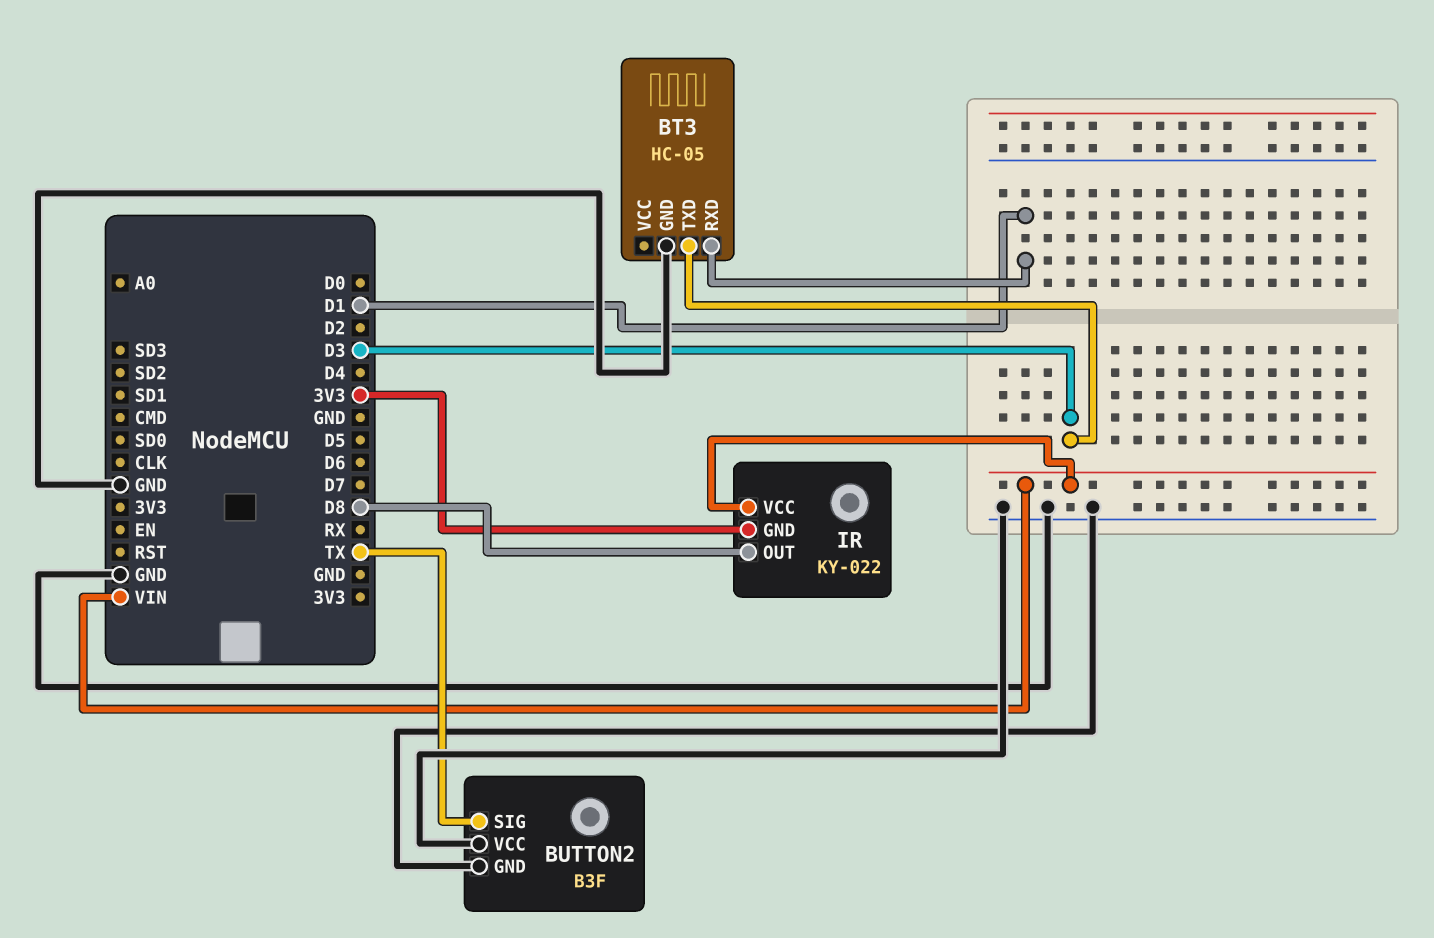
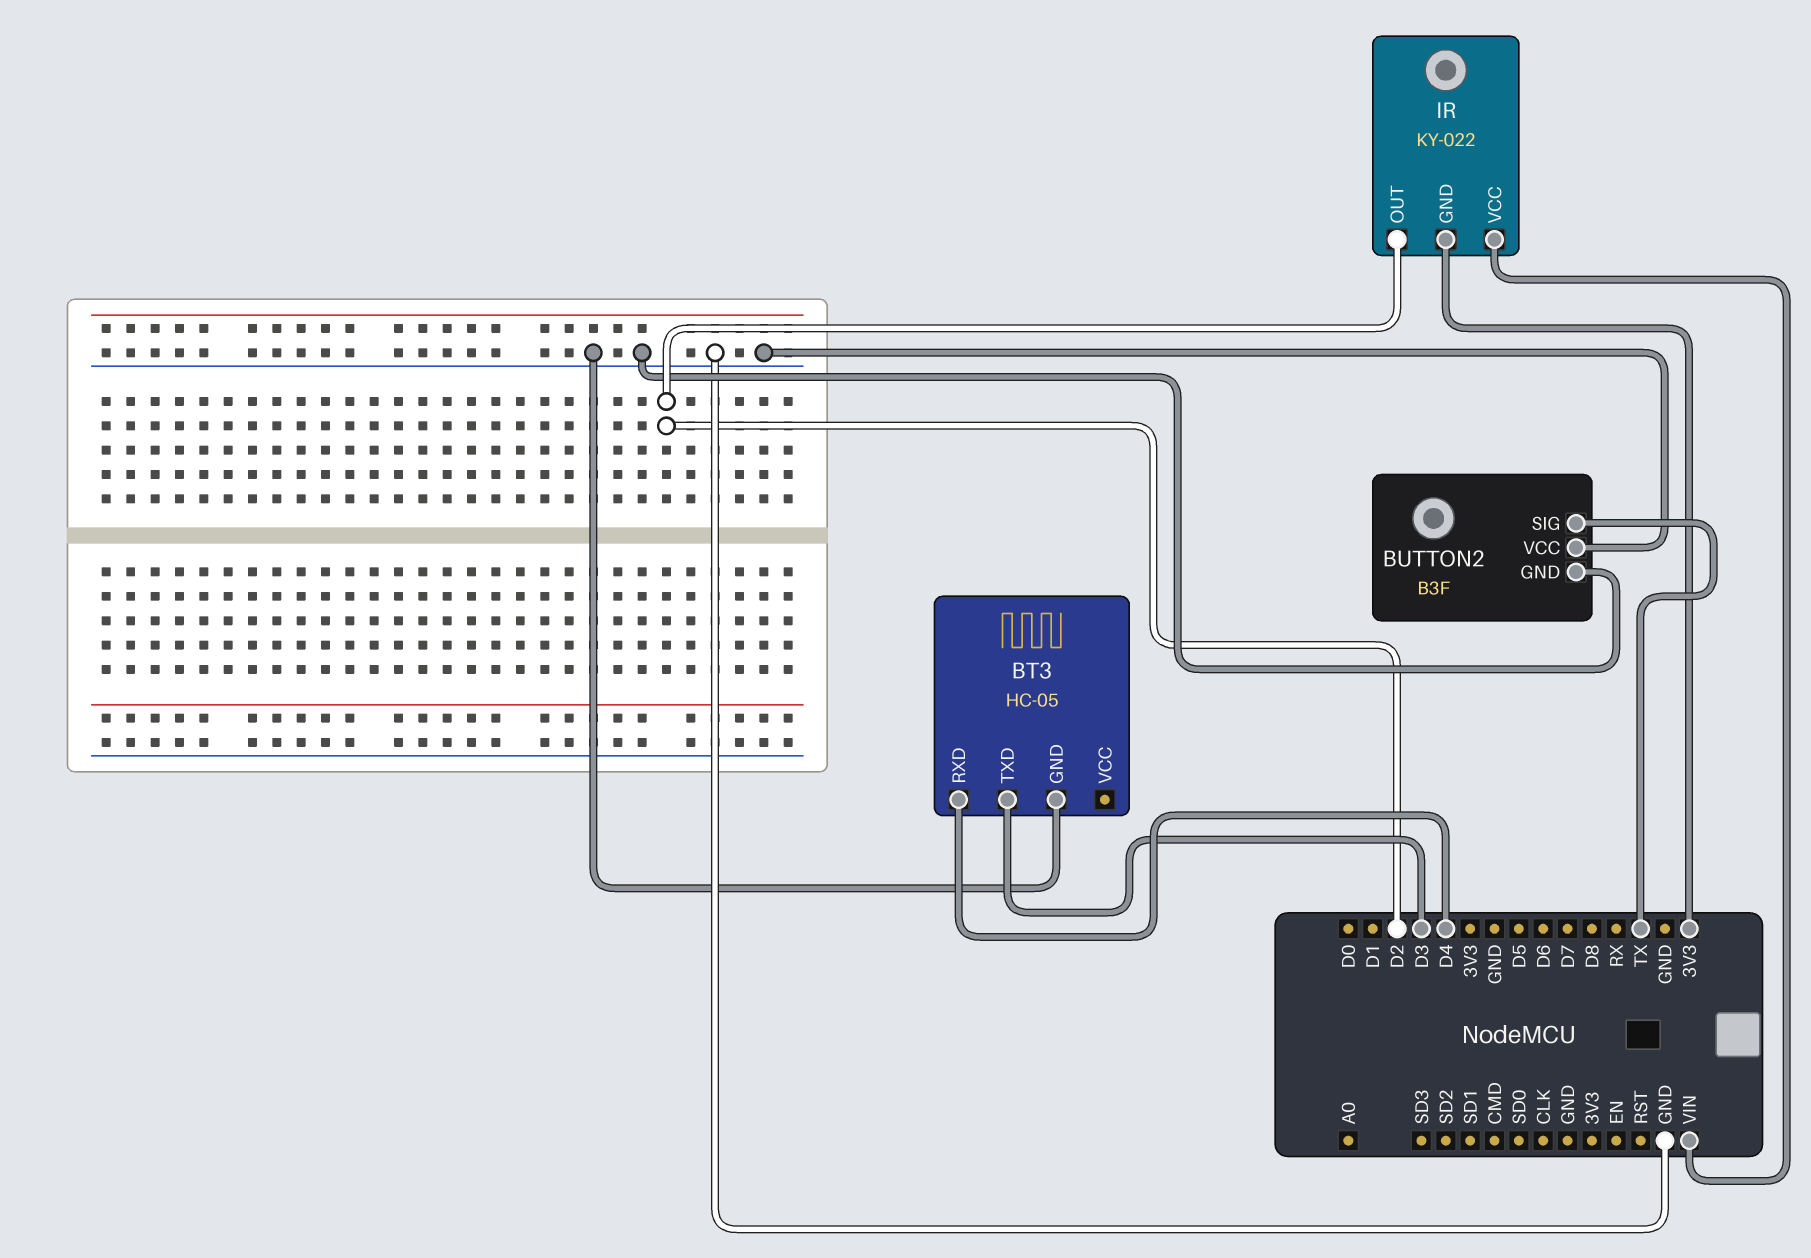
BT3 pin RXD: D1 -> D4
IR pin OUT: D8 -> D2

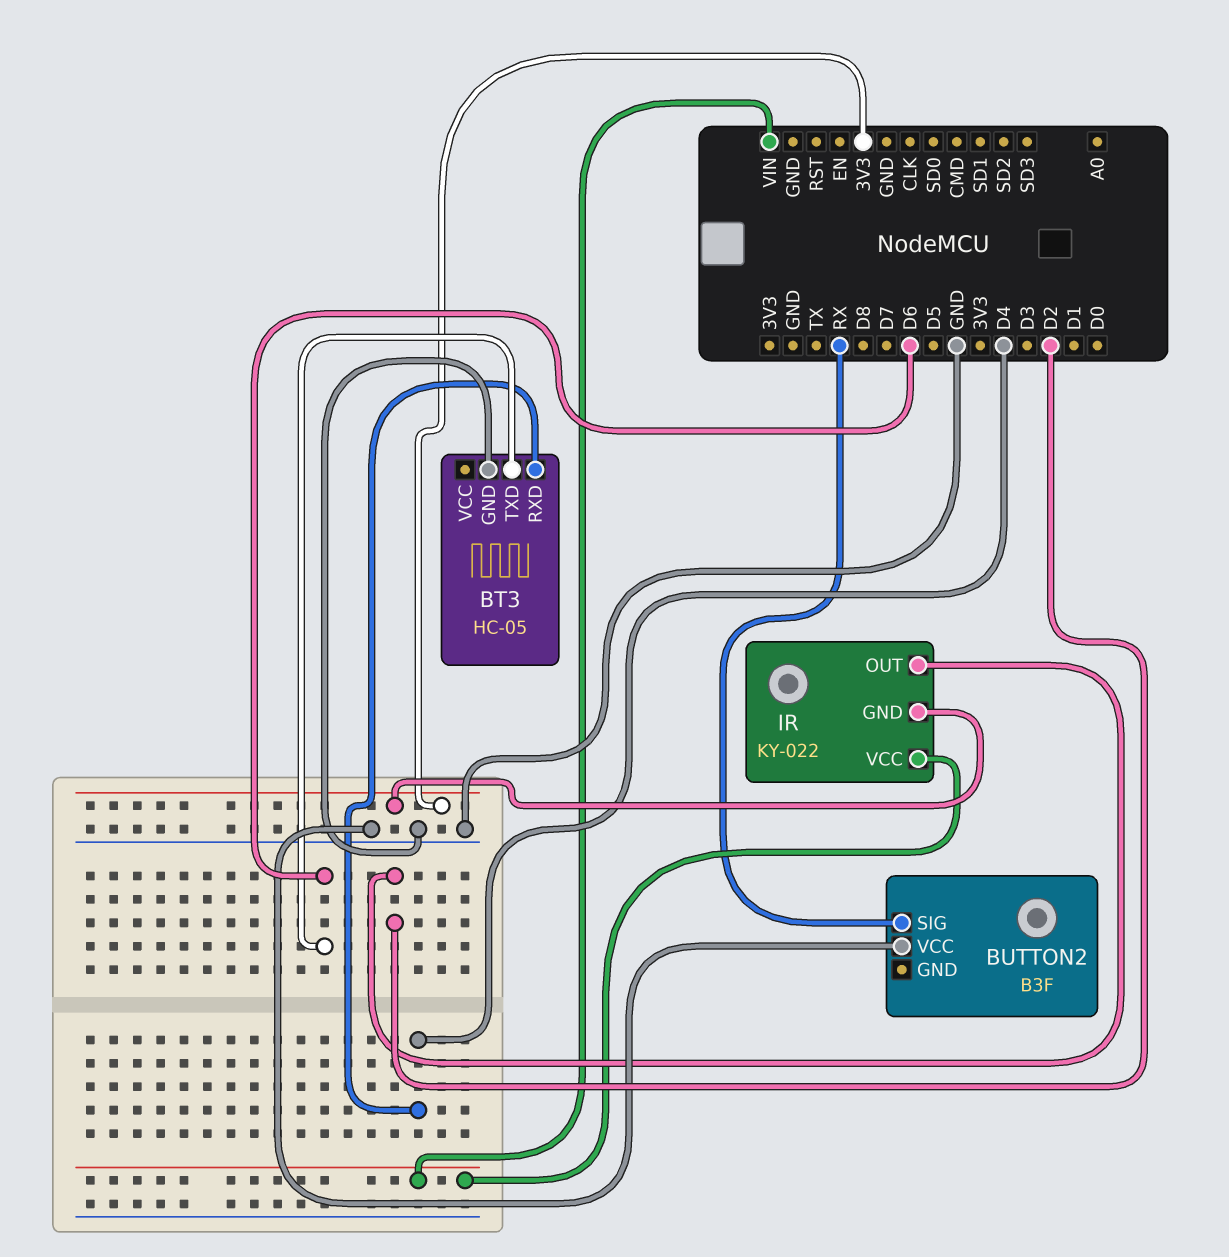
BT3 pin TXD: D3 -> D6
BUTTON2 pin GND: GND -> none
BUTTON2 pin SIG: TX -> RX

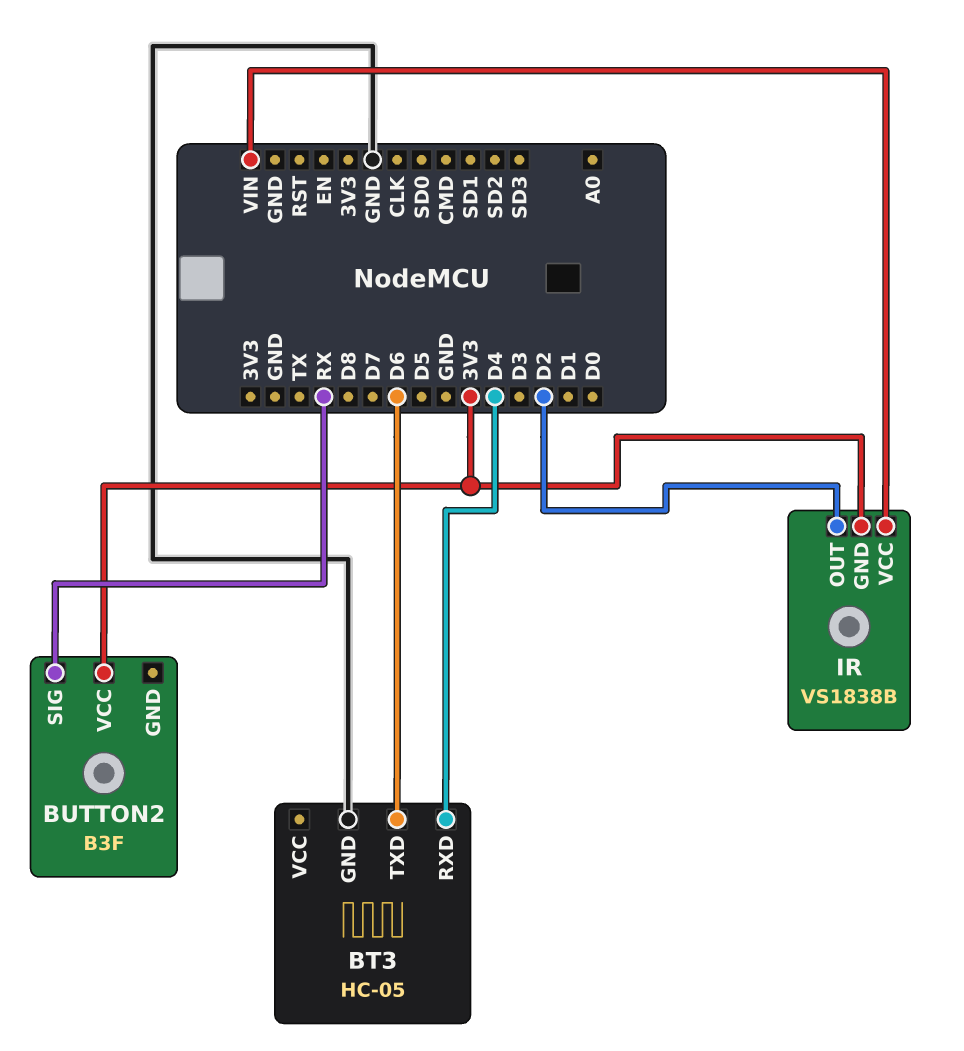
BUTTON2 pin VCC: GND -> 3V3
IR: KY-022 -> VS1838B

